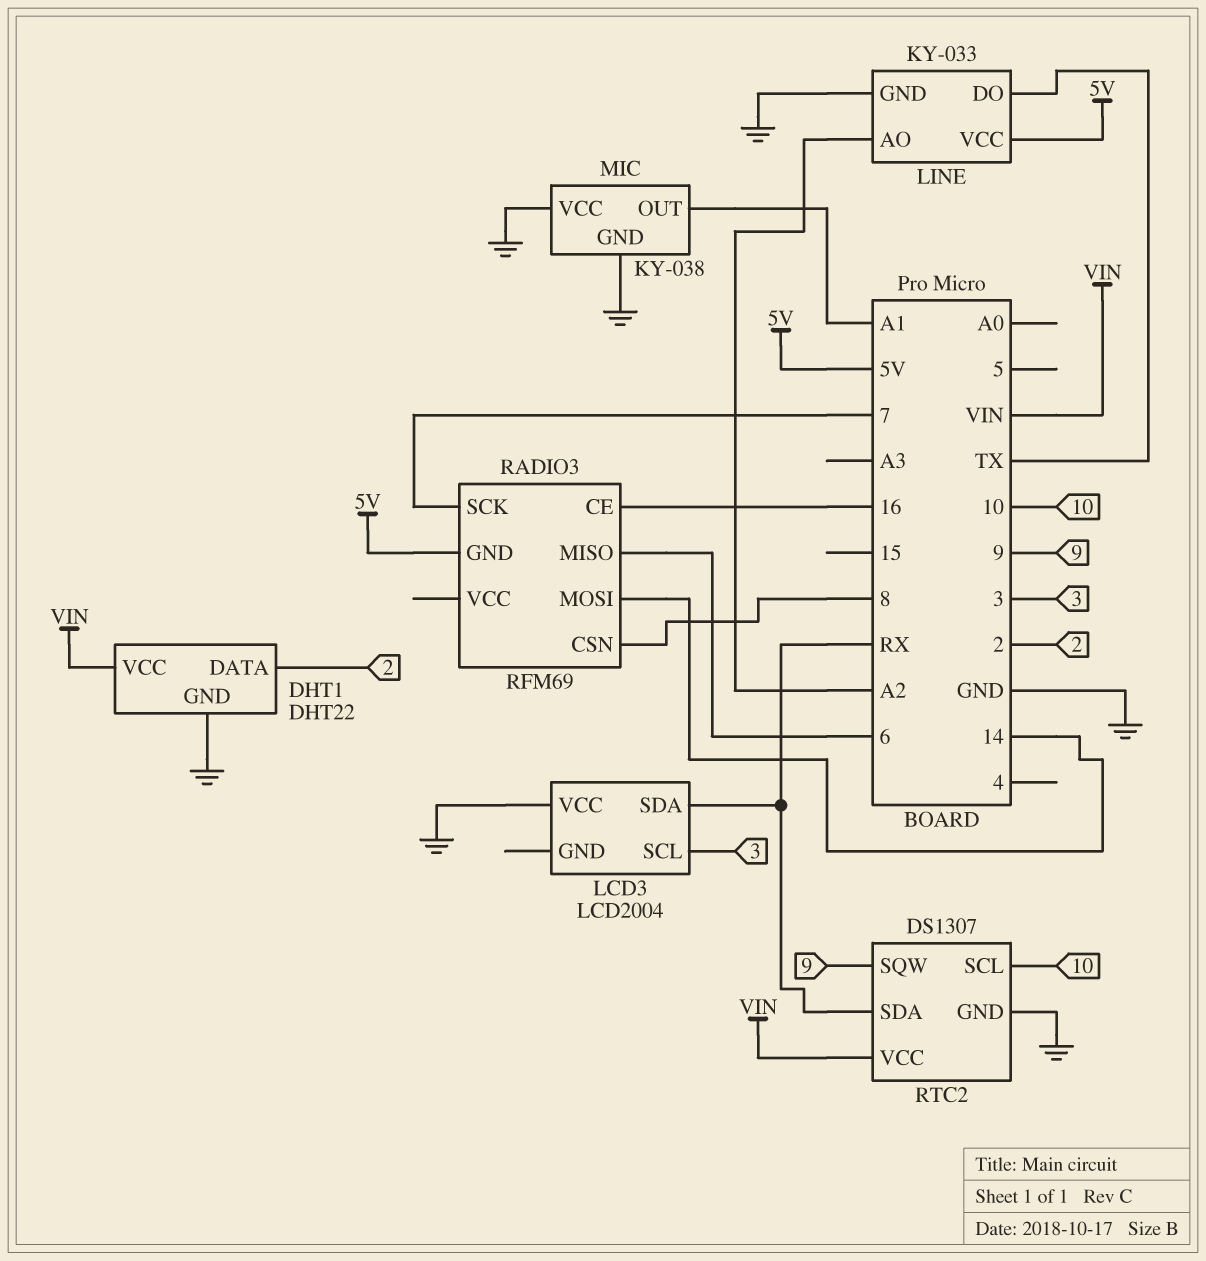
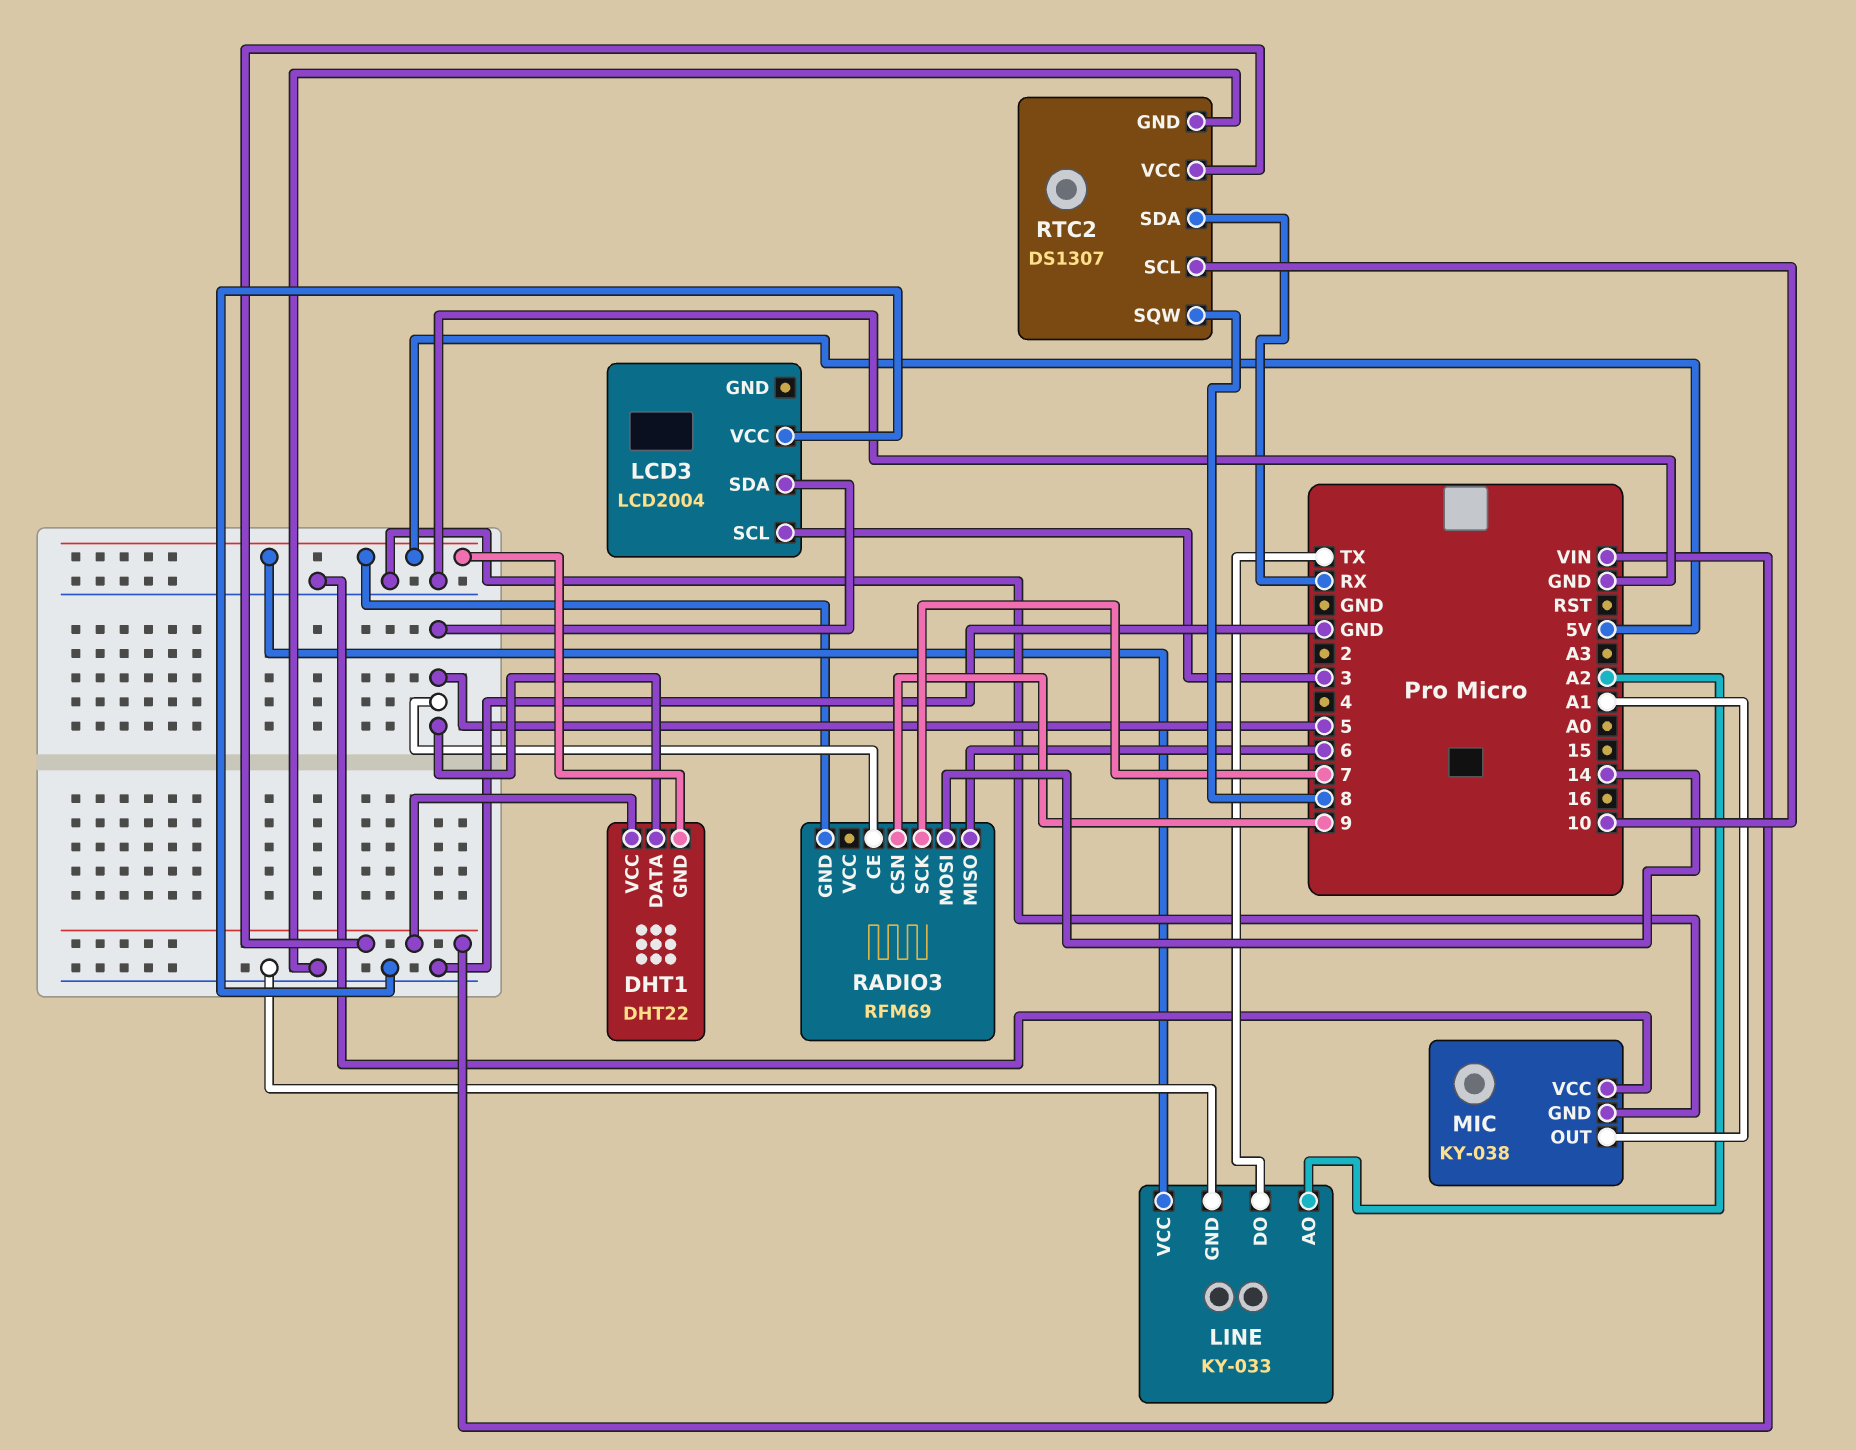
DHT1 pin DATA: 2 -> 5
DHT1 pin GND: GND -> 5V
LCD3 pin SDA: RX -> 5
RADIO3 pin CE: 16 -> 5
RADIO3 pin CSN: 8 -> 9
RTC2 pin SQW: 9 -> 8

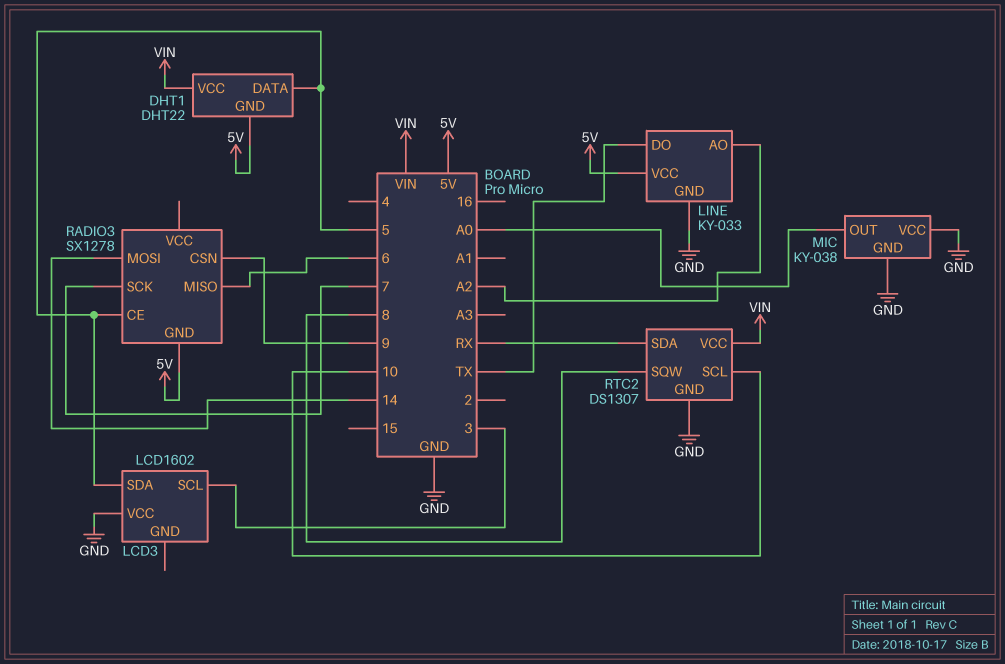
LCD3: LCD2004 -> LCD1602
MIC pin OUT: A1 -> A0
RADIO3: RFM69 -> SX1278

